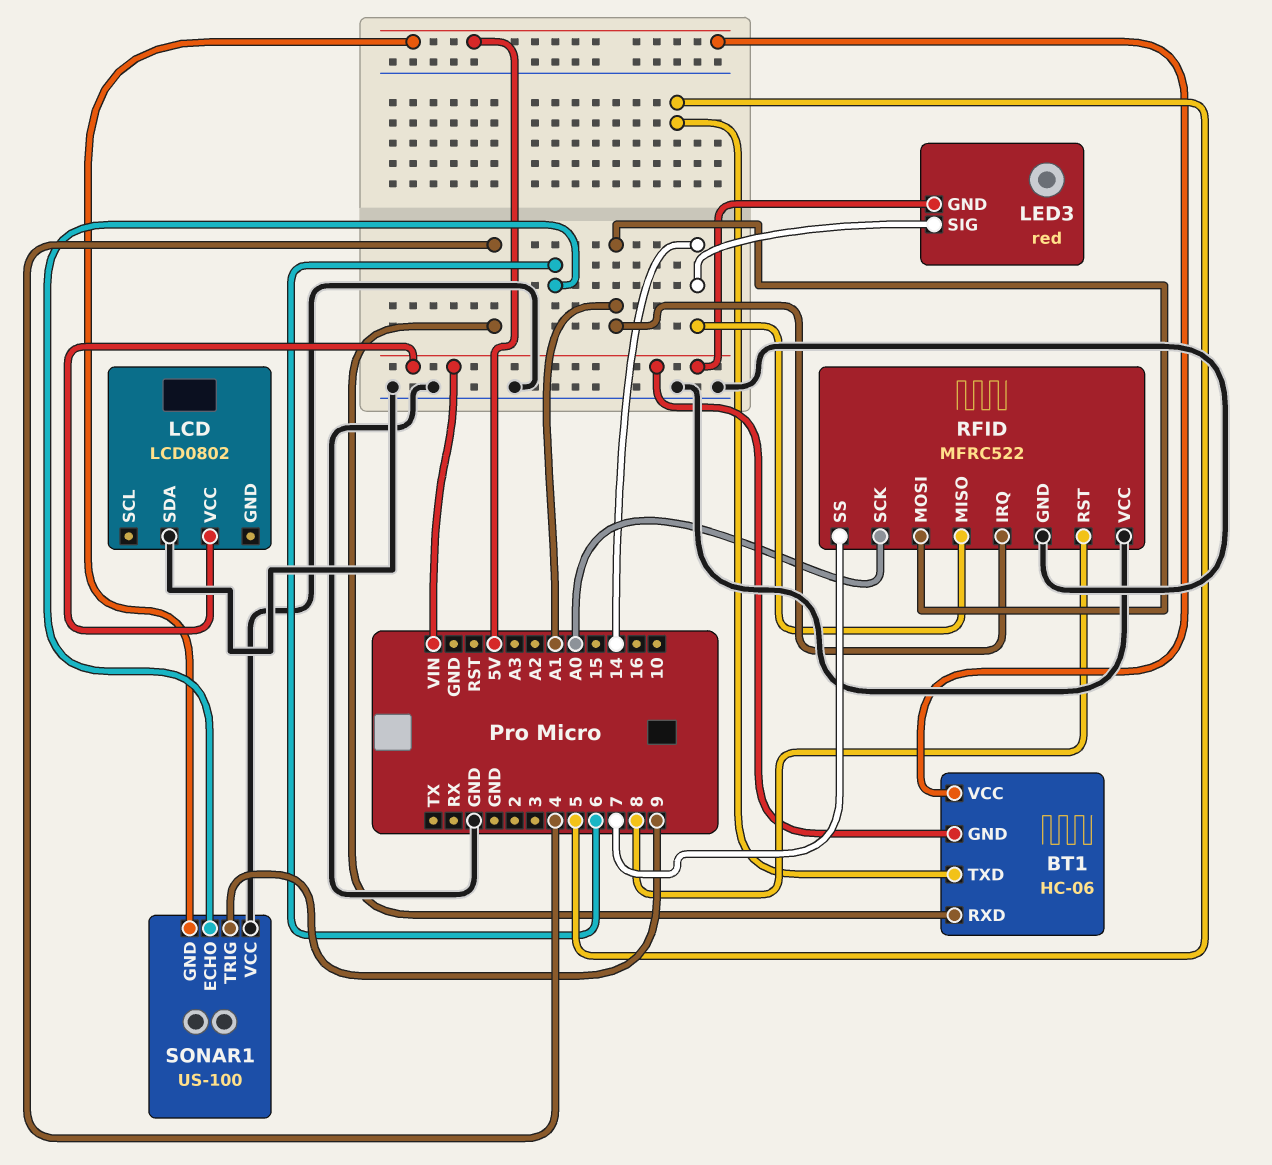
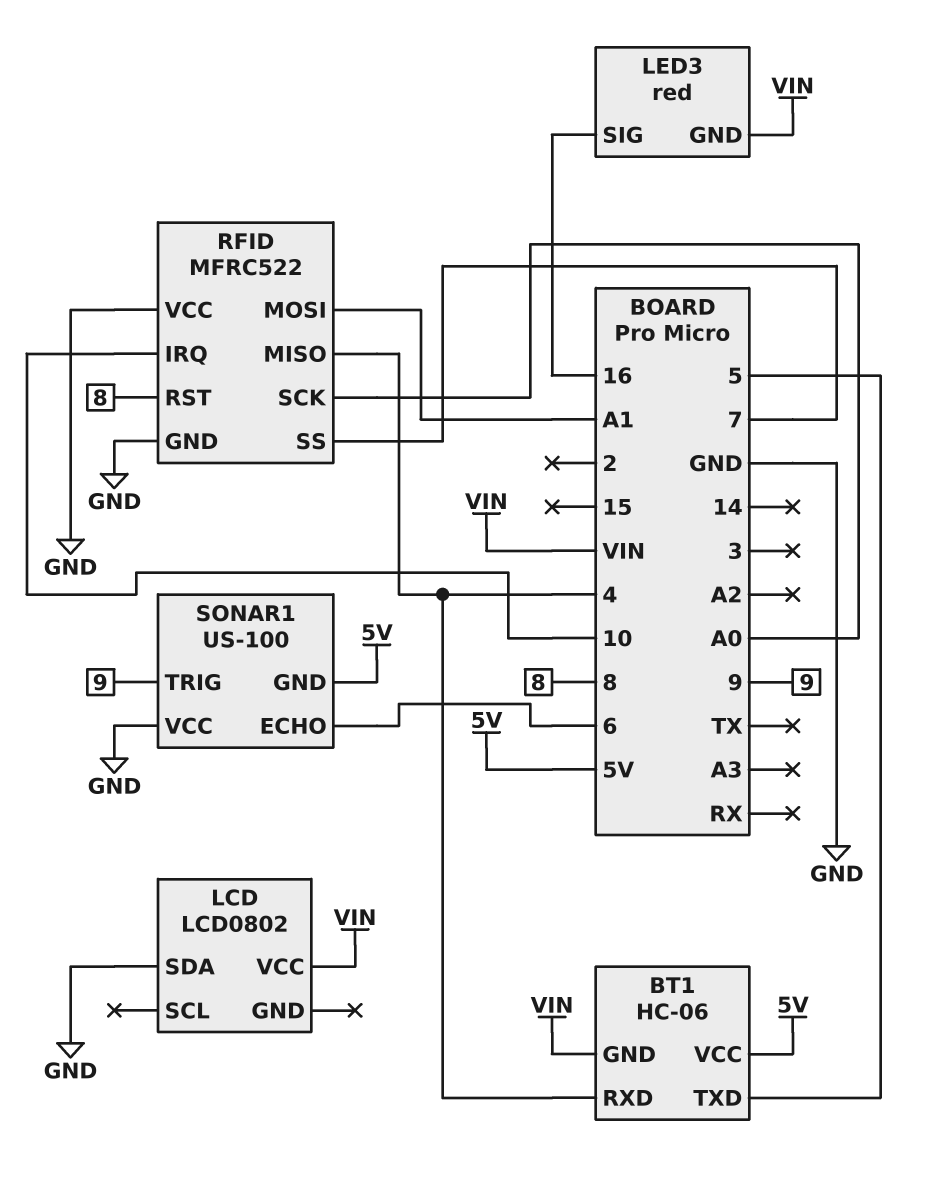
LED3 pin SIG: 14 -> 16
RFID pin IRQ: A1 -> 10
RFID pin MISO: 14 -> 4

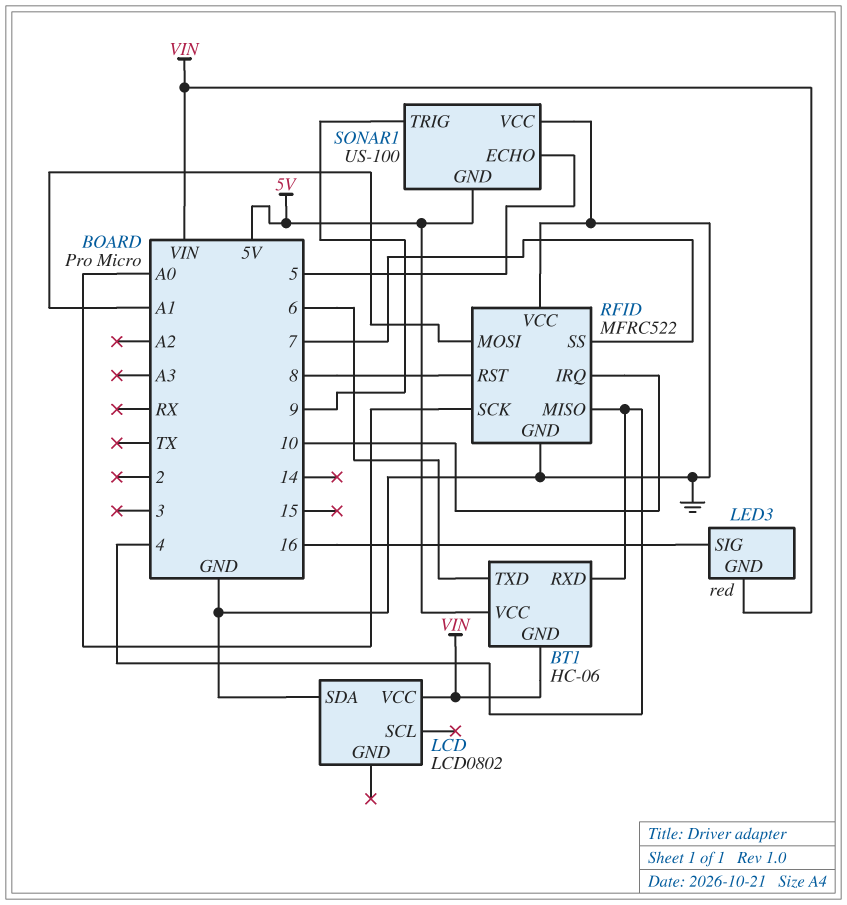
BT1 pin TXD: 5 -> 6
SONAR1 pin ECHO: 6 -> 5

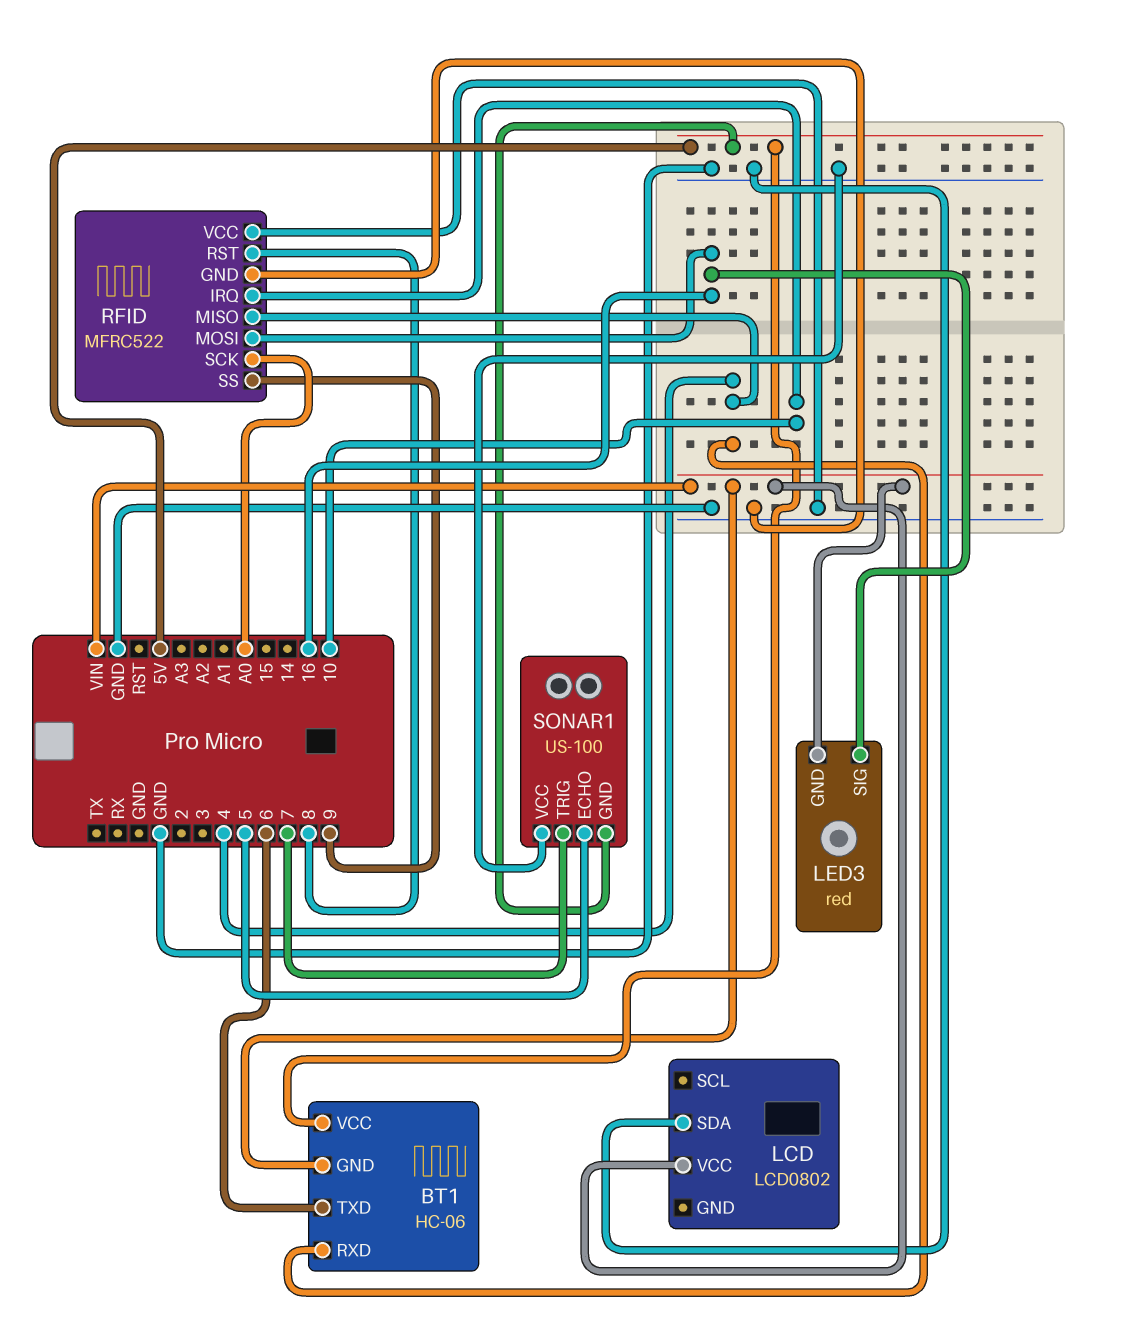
RFID pin MOSI: A1 -> 16
RFID pin SS: 7 -> 9
SONAR1 pin TRIG: 9 -> 7

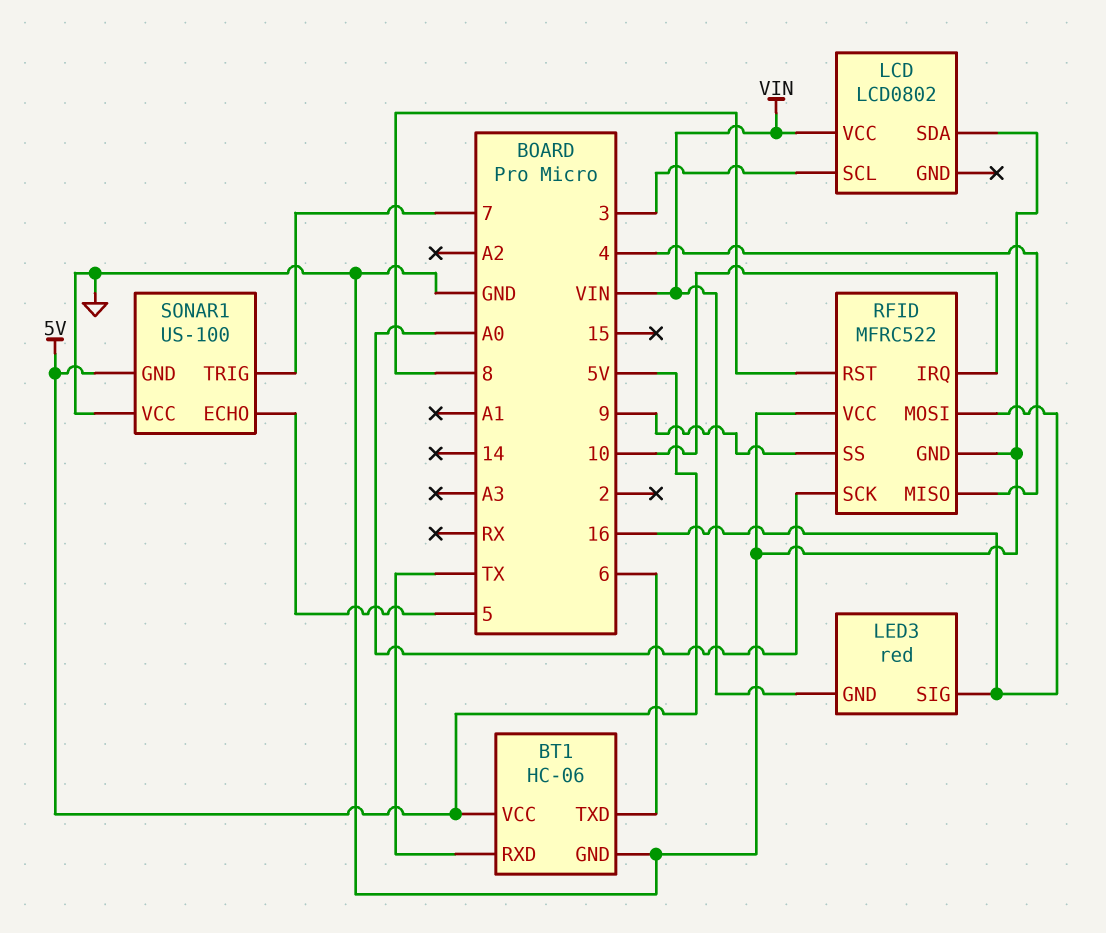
BT1 pin GND: VIN -> GND
BT1 pin RXD: 4 -> TX
LCD pin SCL: none -> 3

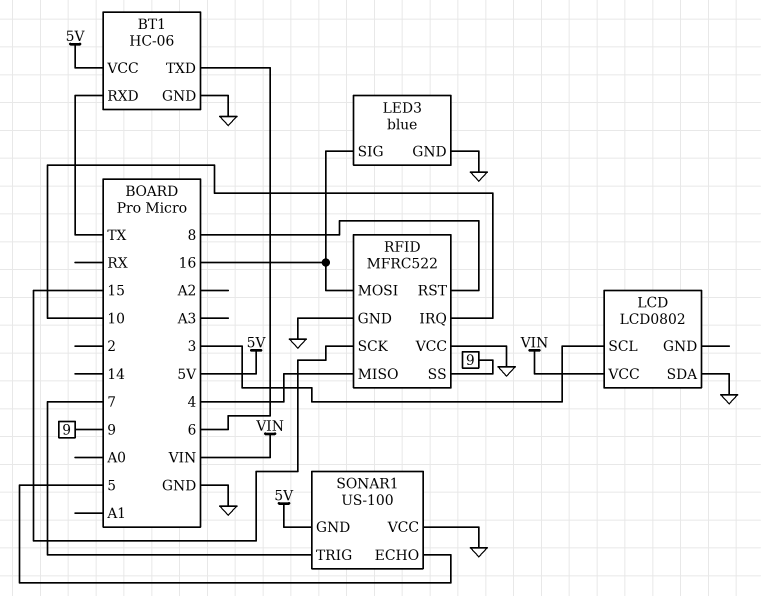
LED3: red -> blue
LED3 pin GND: VIN -> GND
RFID pin SCK: A0 -> 15

